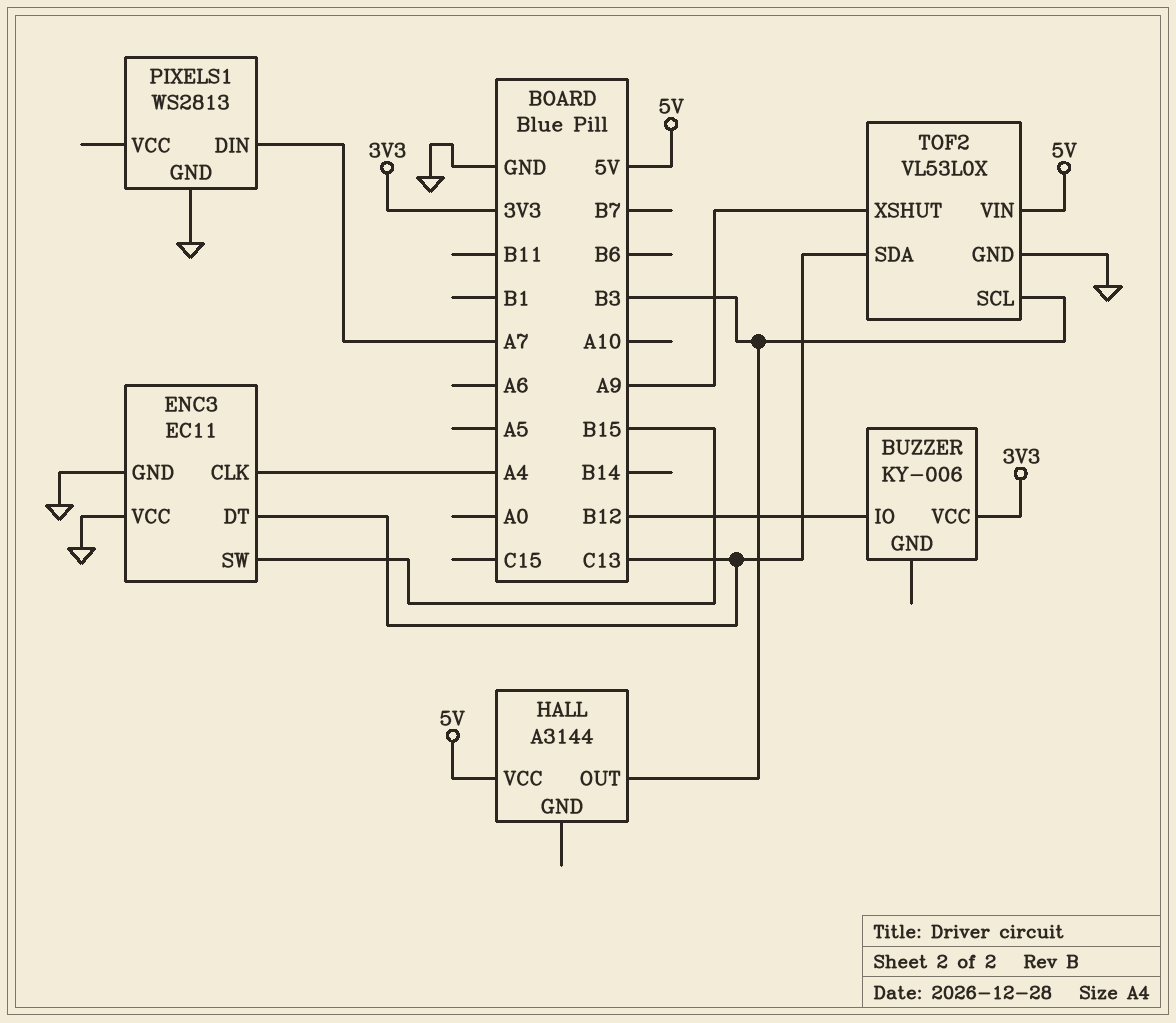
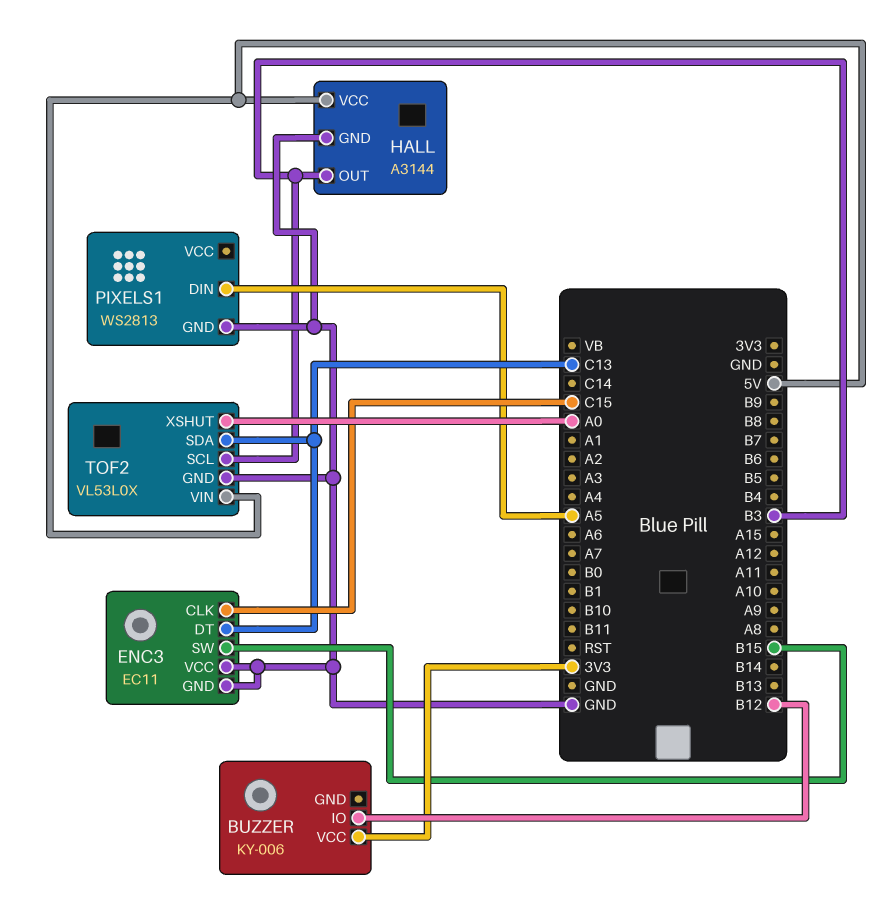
ENC3 pin CLK: A4 -> C15
HALL pin GND: none -> GND
PIXELS1 pin DIN: A7 -> A5
TOF2 pin XSHUT: A9 -> A0

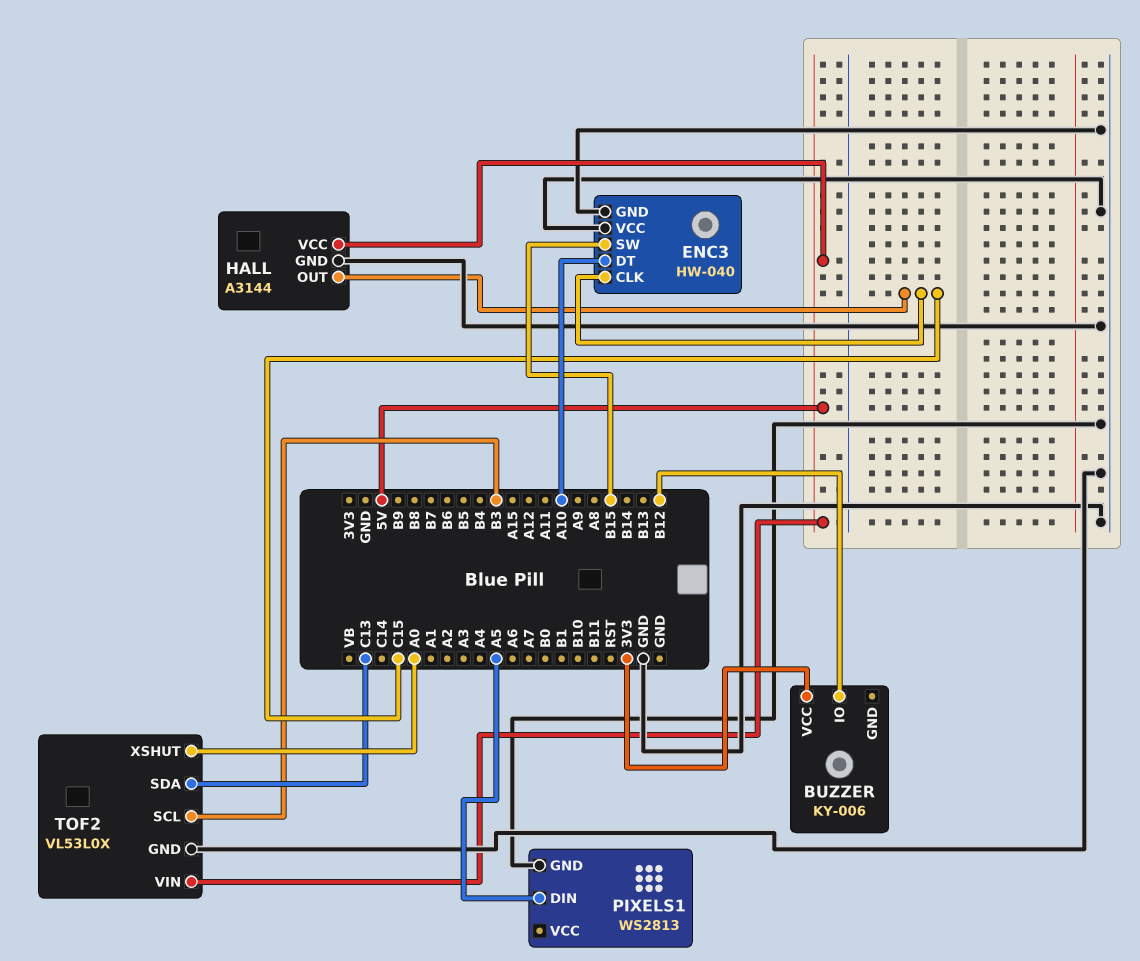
ENC3: EC11 -> HW-040
ENC3 pin DT: C13 -> A10
HALL pin OUT: B3 -> C15

